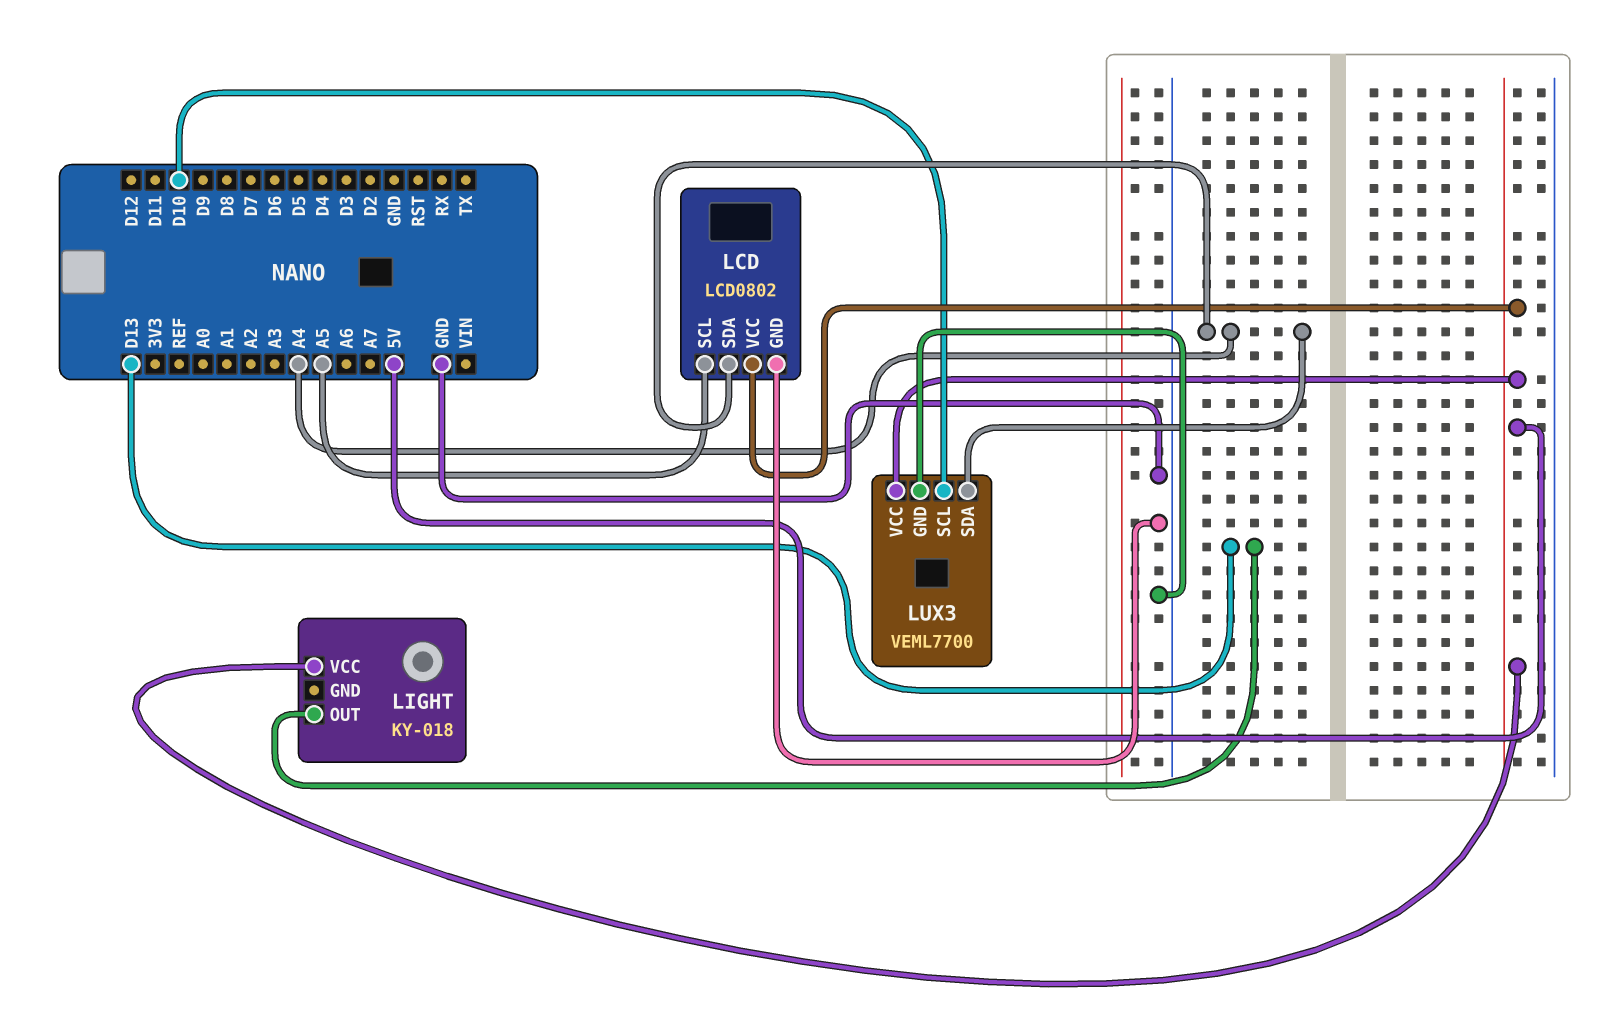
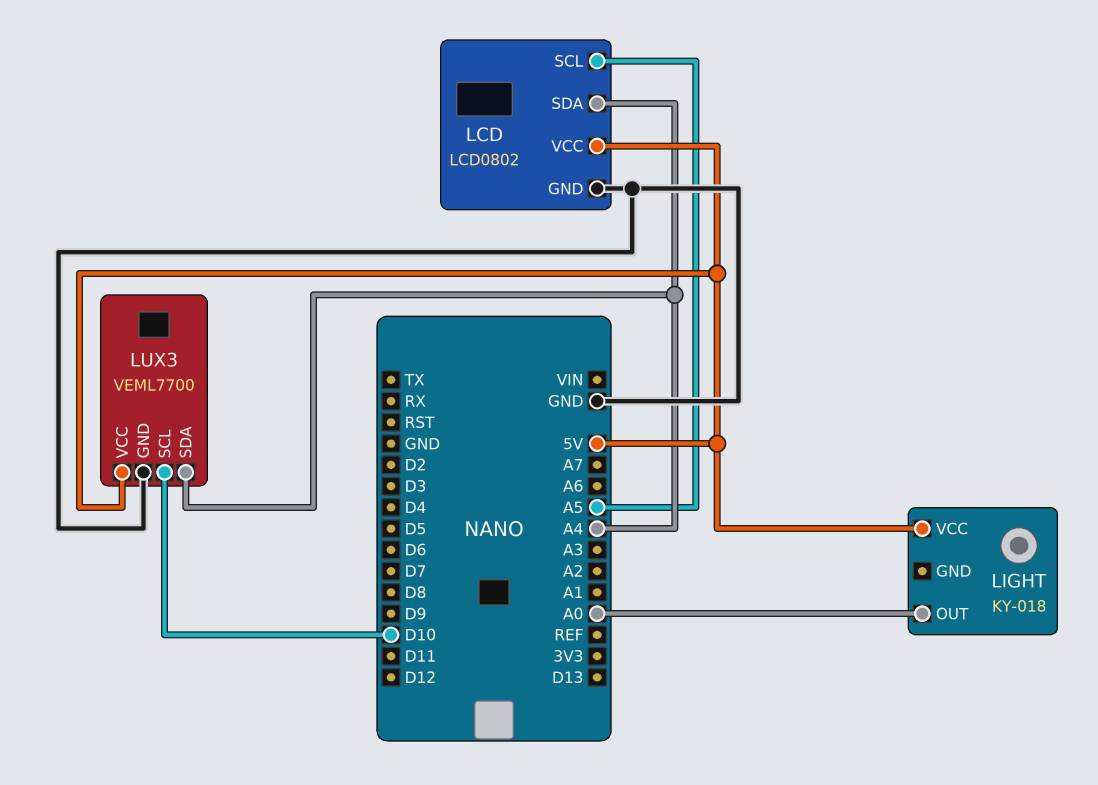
LIGHT pin OUT: D13 -> A0

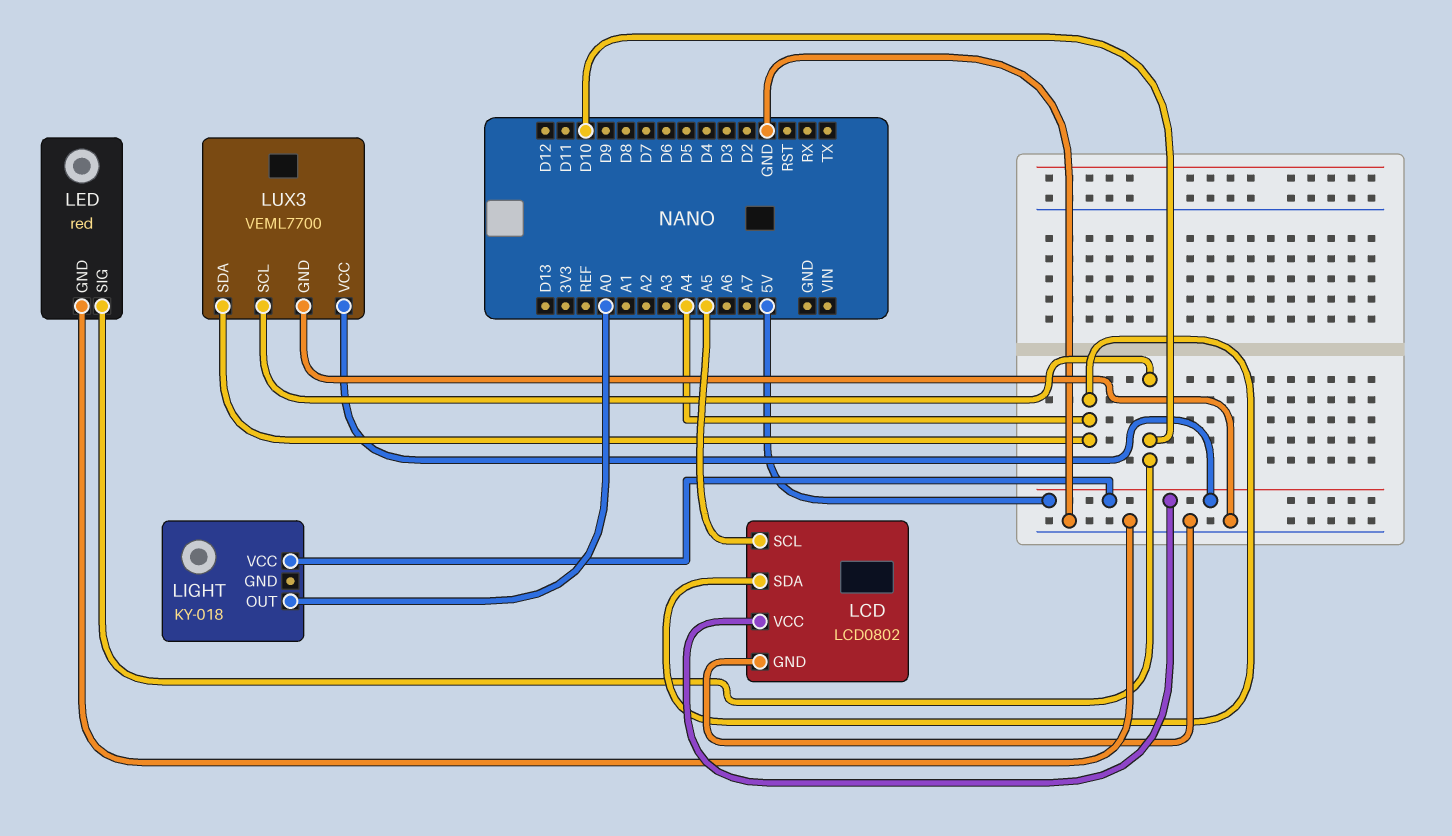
LED: none -> red
LED pin GND: none -> GND
LED pin SIG: none -> D10

